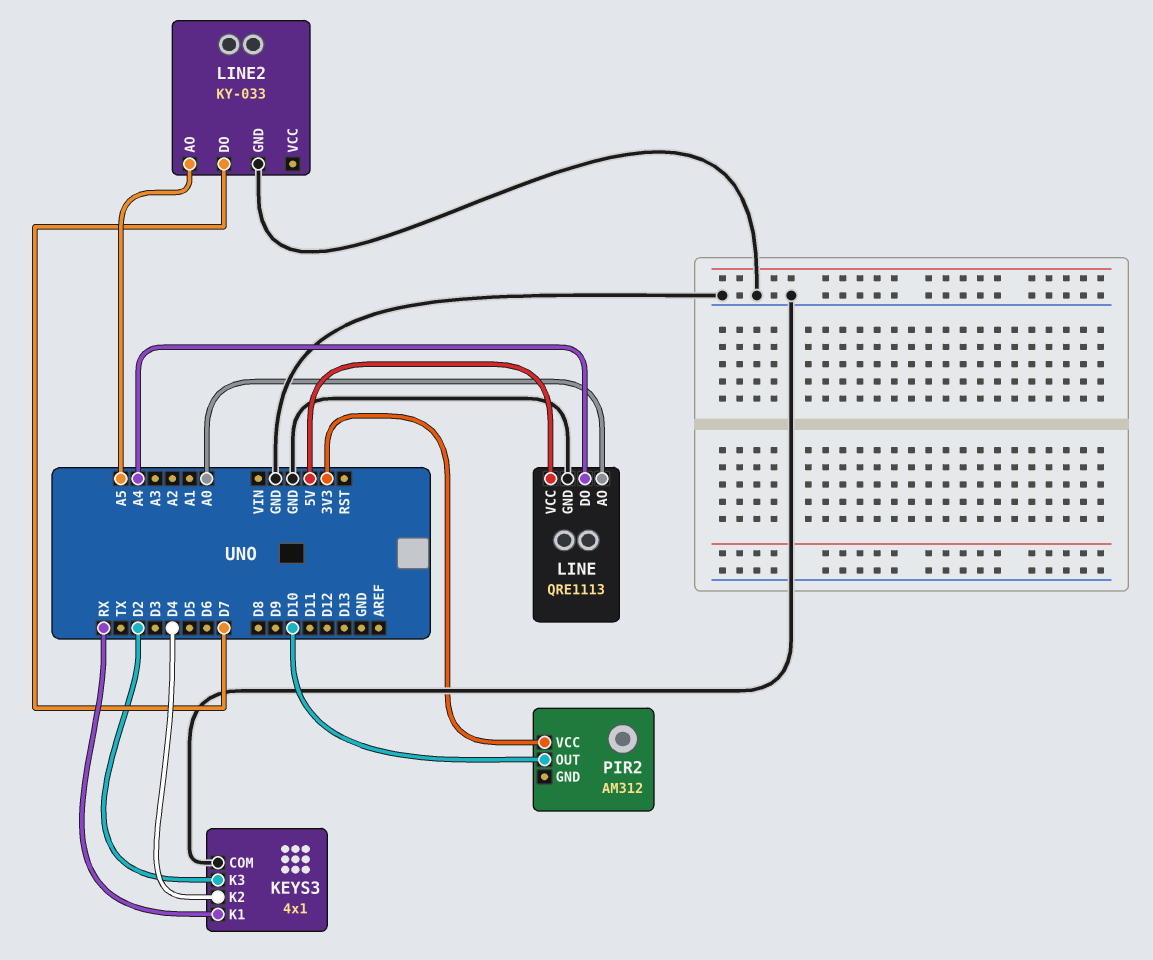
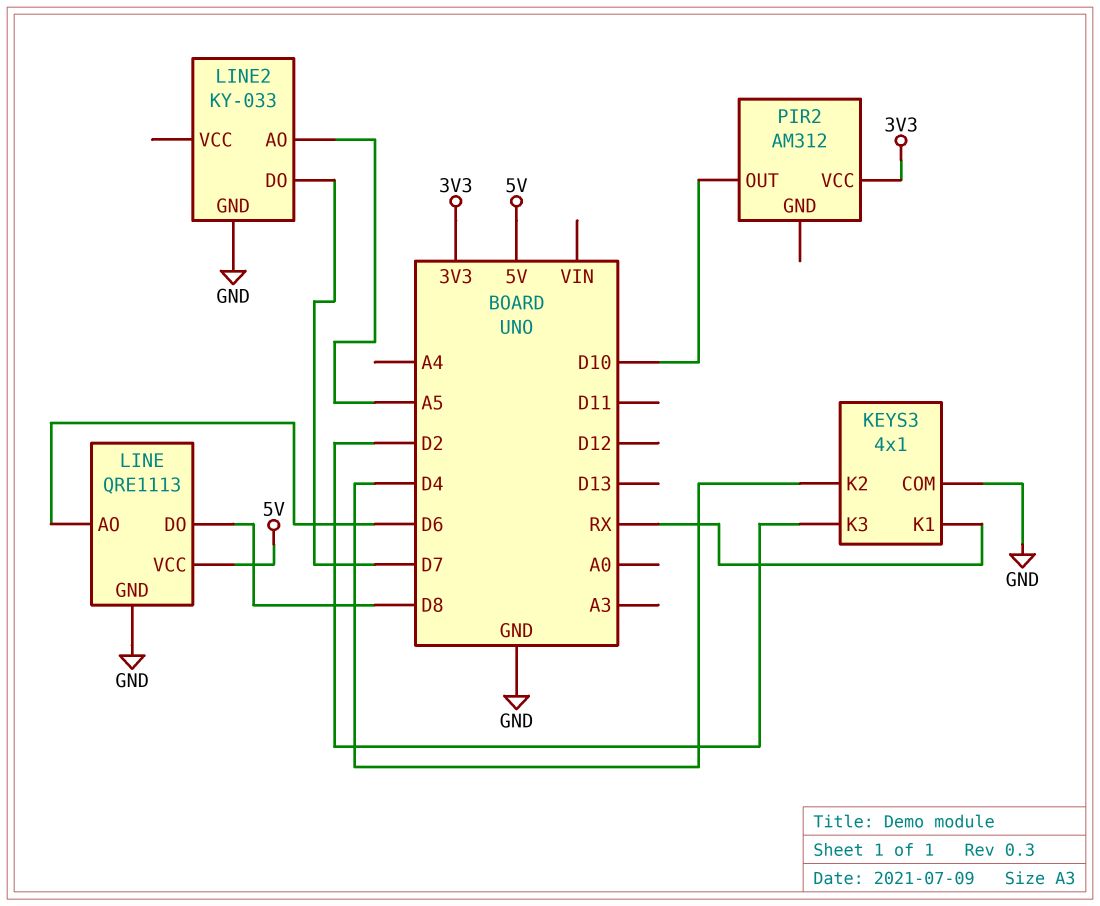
LINE pin AO: A0 -> D6
LINE pin DO: A4 -> D8

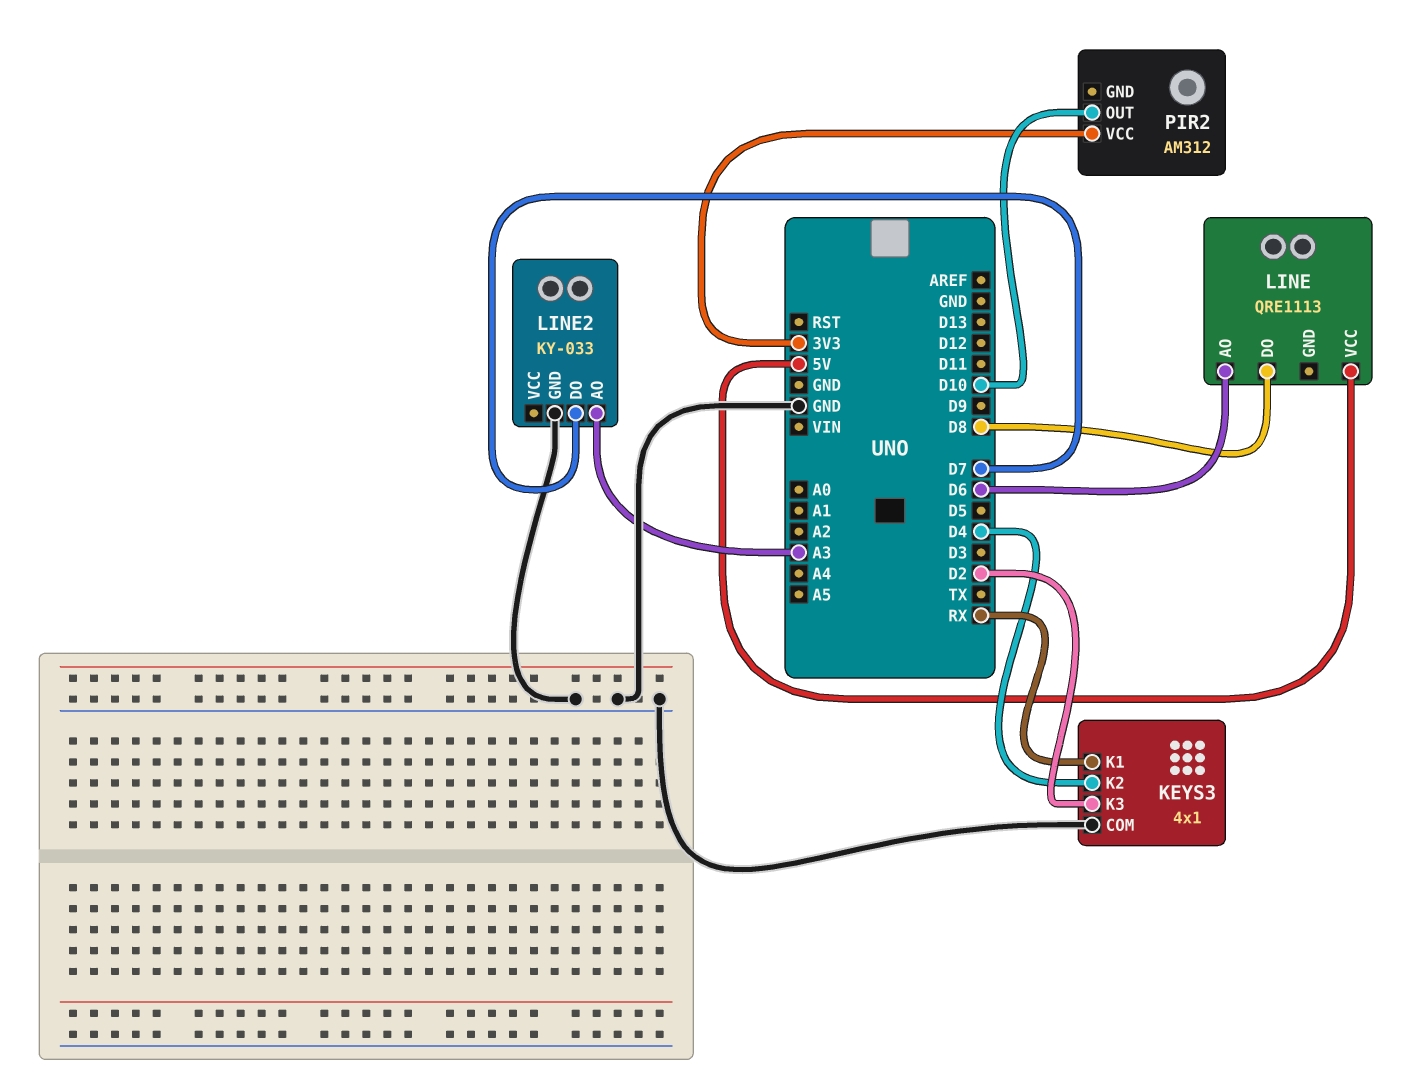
LINE pin GND: GND -> none
LINE2 pin AO: A5 -> A3

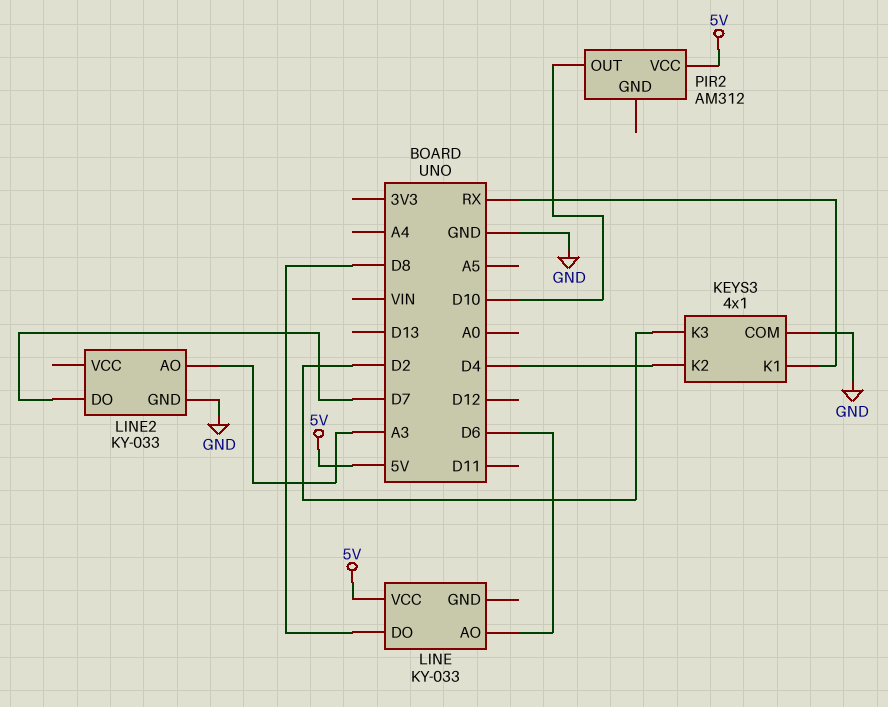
LINE: QRE1113 -> KY-033
PIR2 pin VCC: 3V3 -> 5V

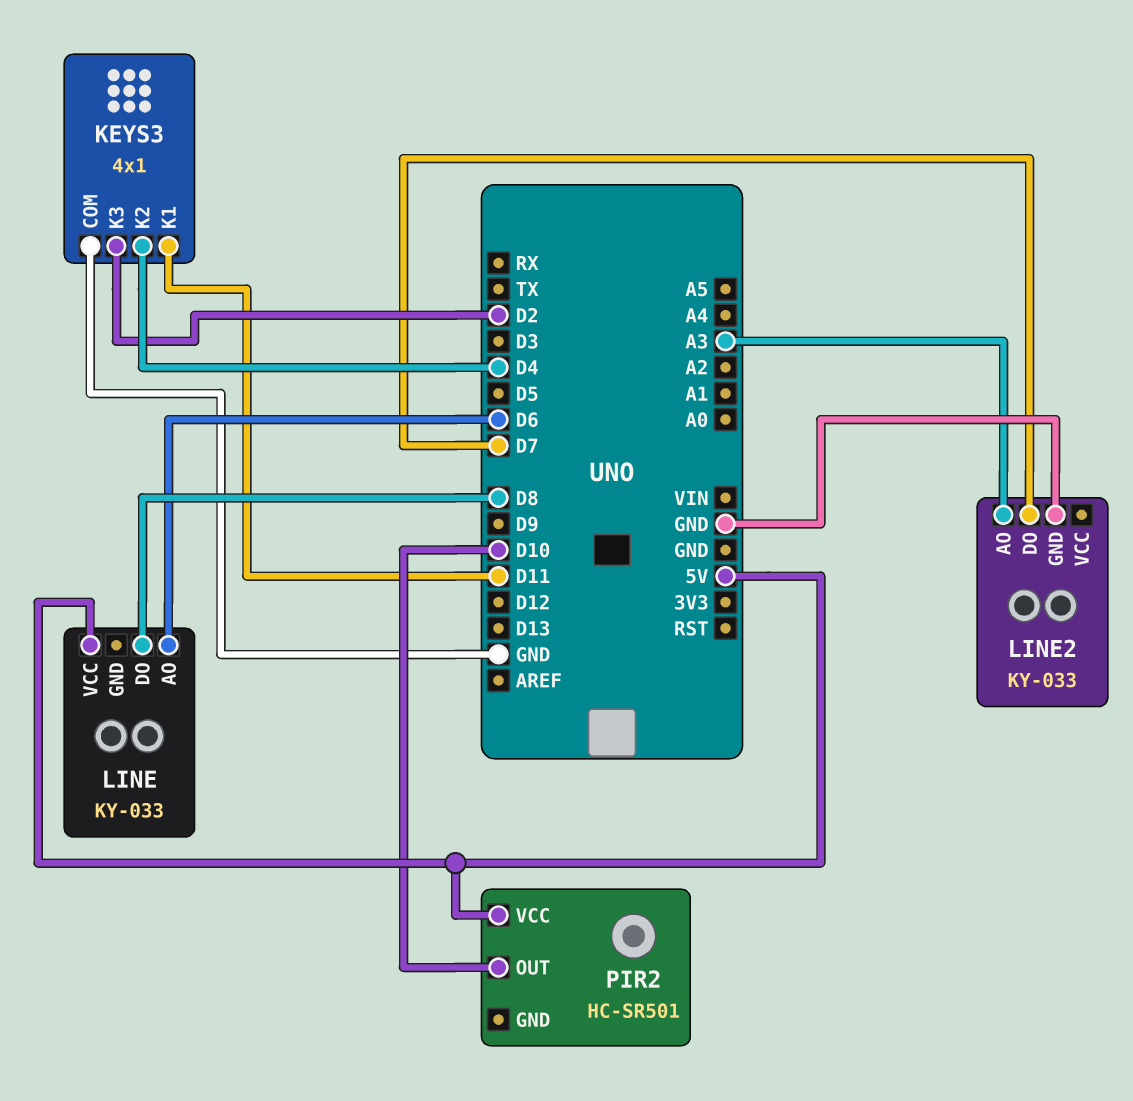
KEYS3 pin K1: RX -> D11
PIR2: AM312 -> HC-SR501

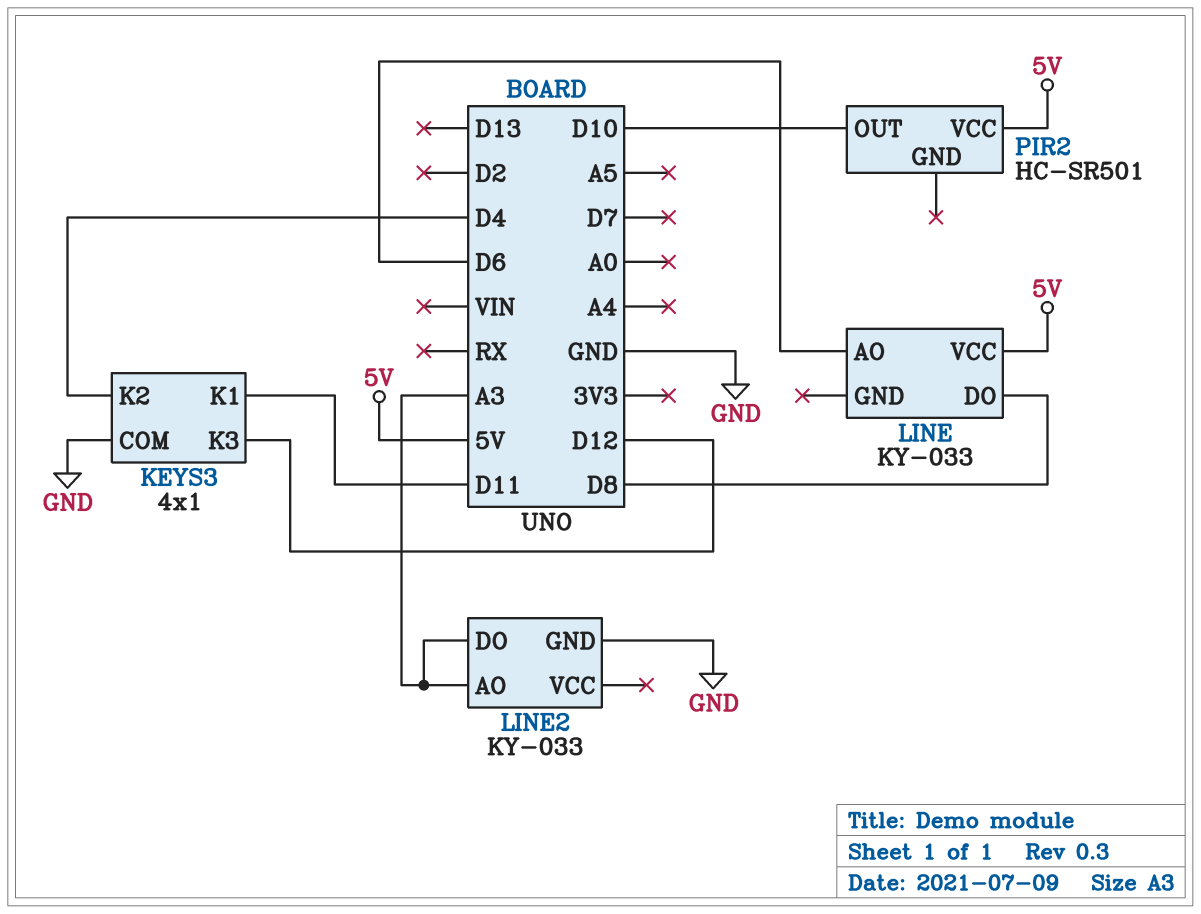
KEYS3 pin K3: D2 -> D12
LINE2 pin DO: D7 -> A3

